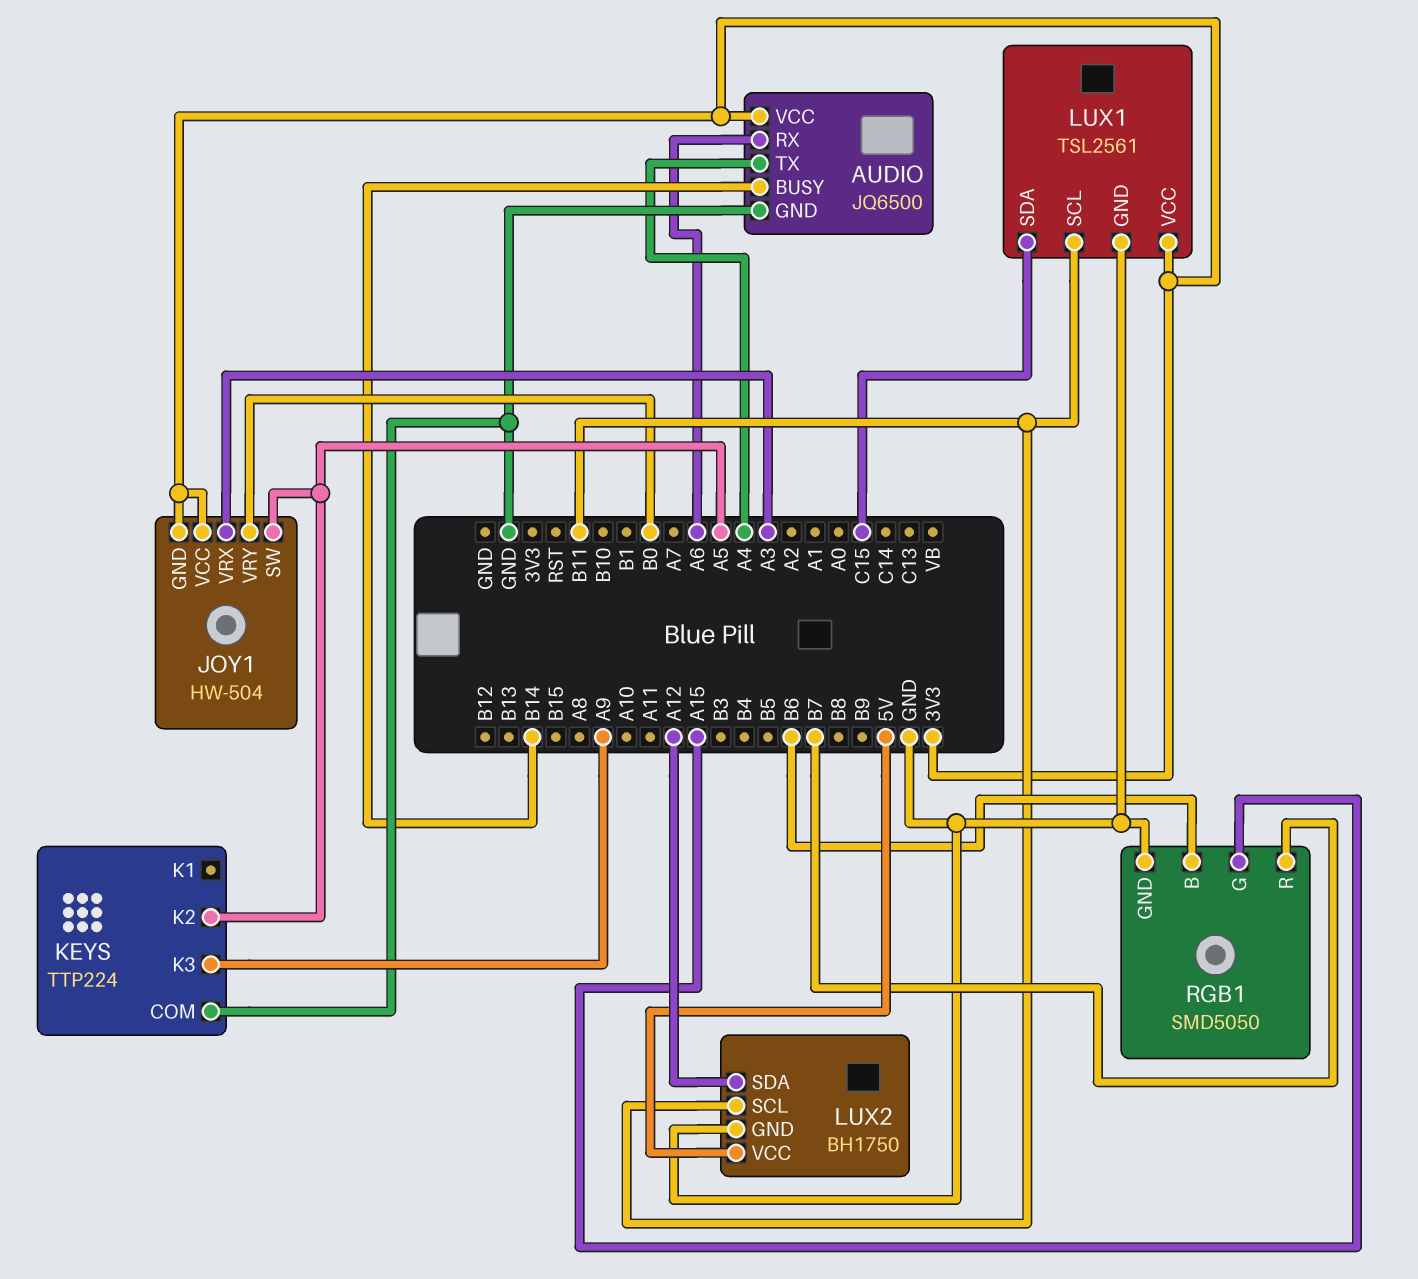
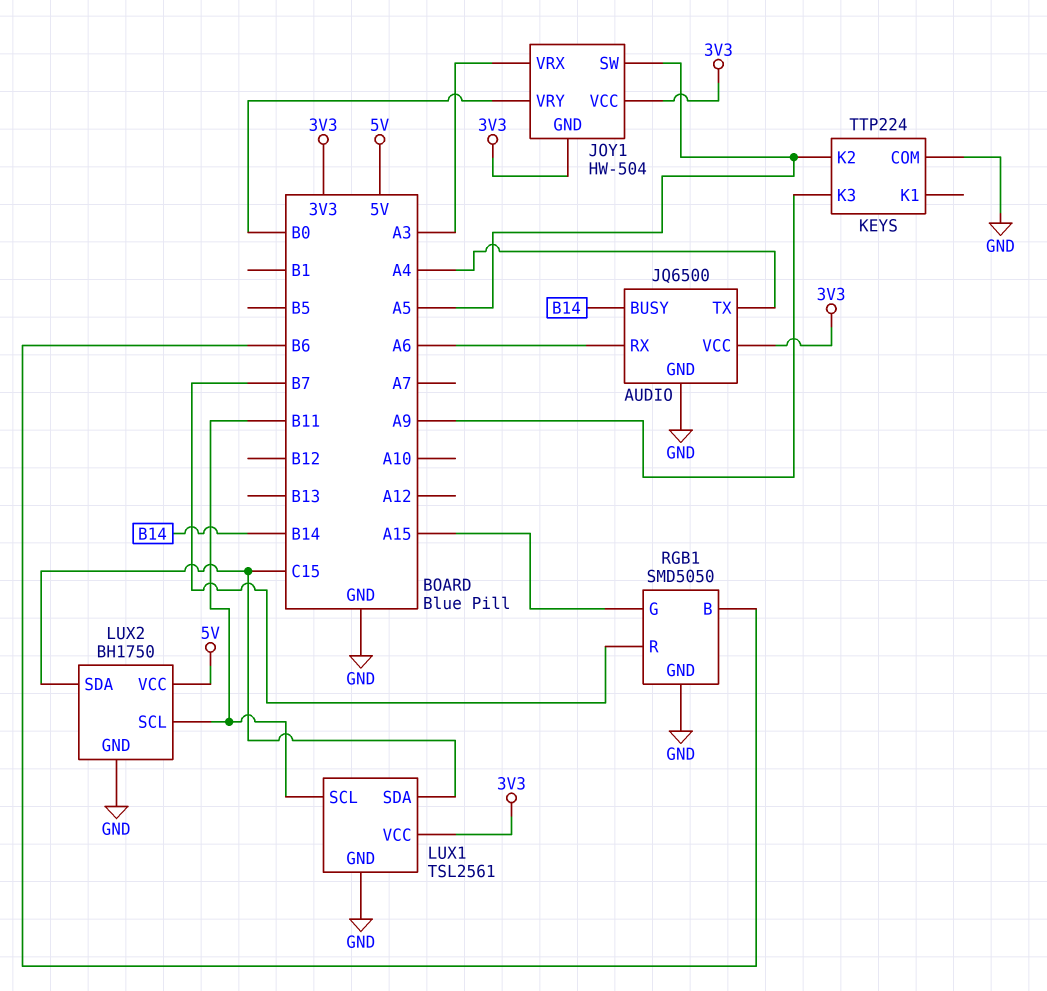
LUX2 pin SDA: A12 -> C15

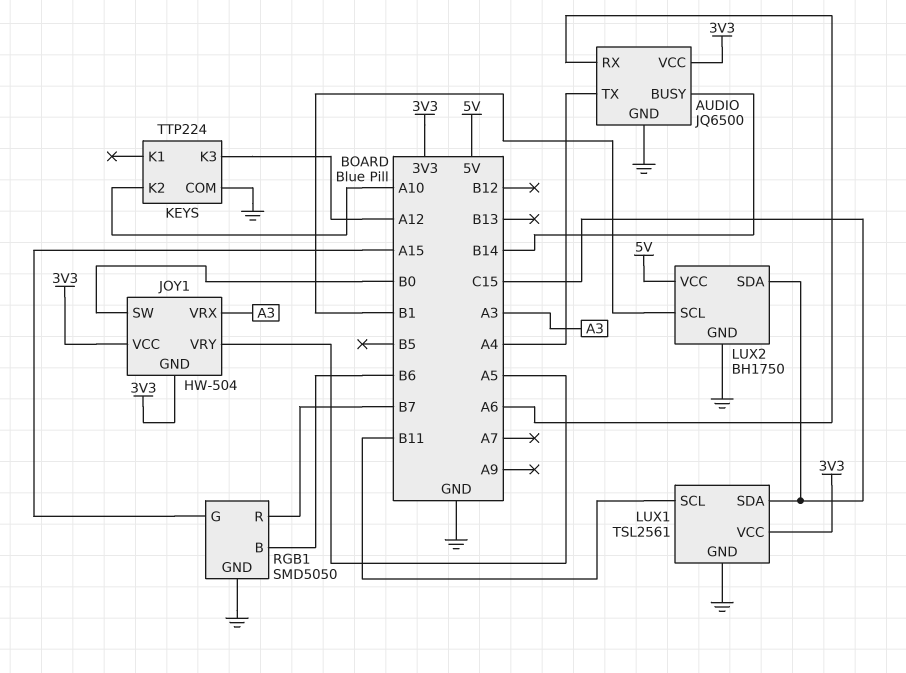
JOY1 pin SW: A5 -> B0
JOY1 pin VRY: B0 -> A5
KEYS pin K2: A5 -> A10
KEYS pin K3: A9 -> A12
LUX2 pin SCL: B11 -> B1

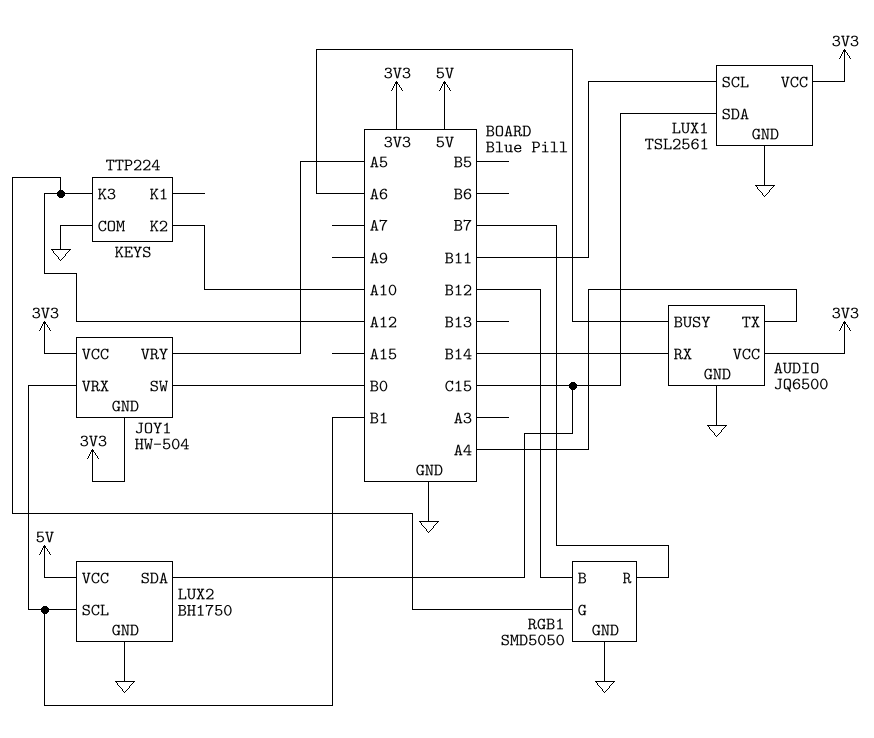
AUDIO pin BUSY: B14 -> A6
AUDIO pin RX: A6 -> B14
JOY1 pin VRX: A3 -> B1
RGB1 pin B: B6 -> B12
RGB1 pin G: A15 -> A12

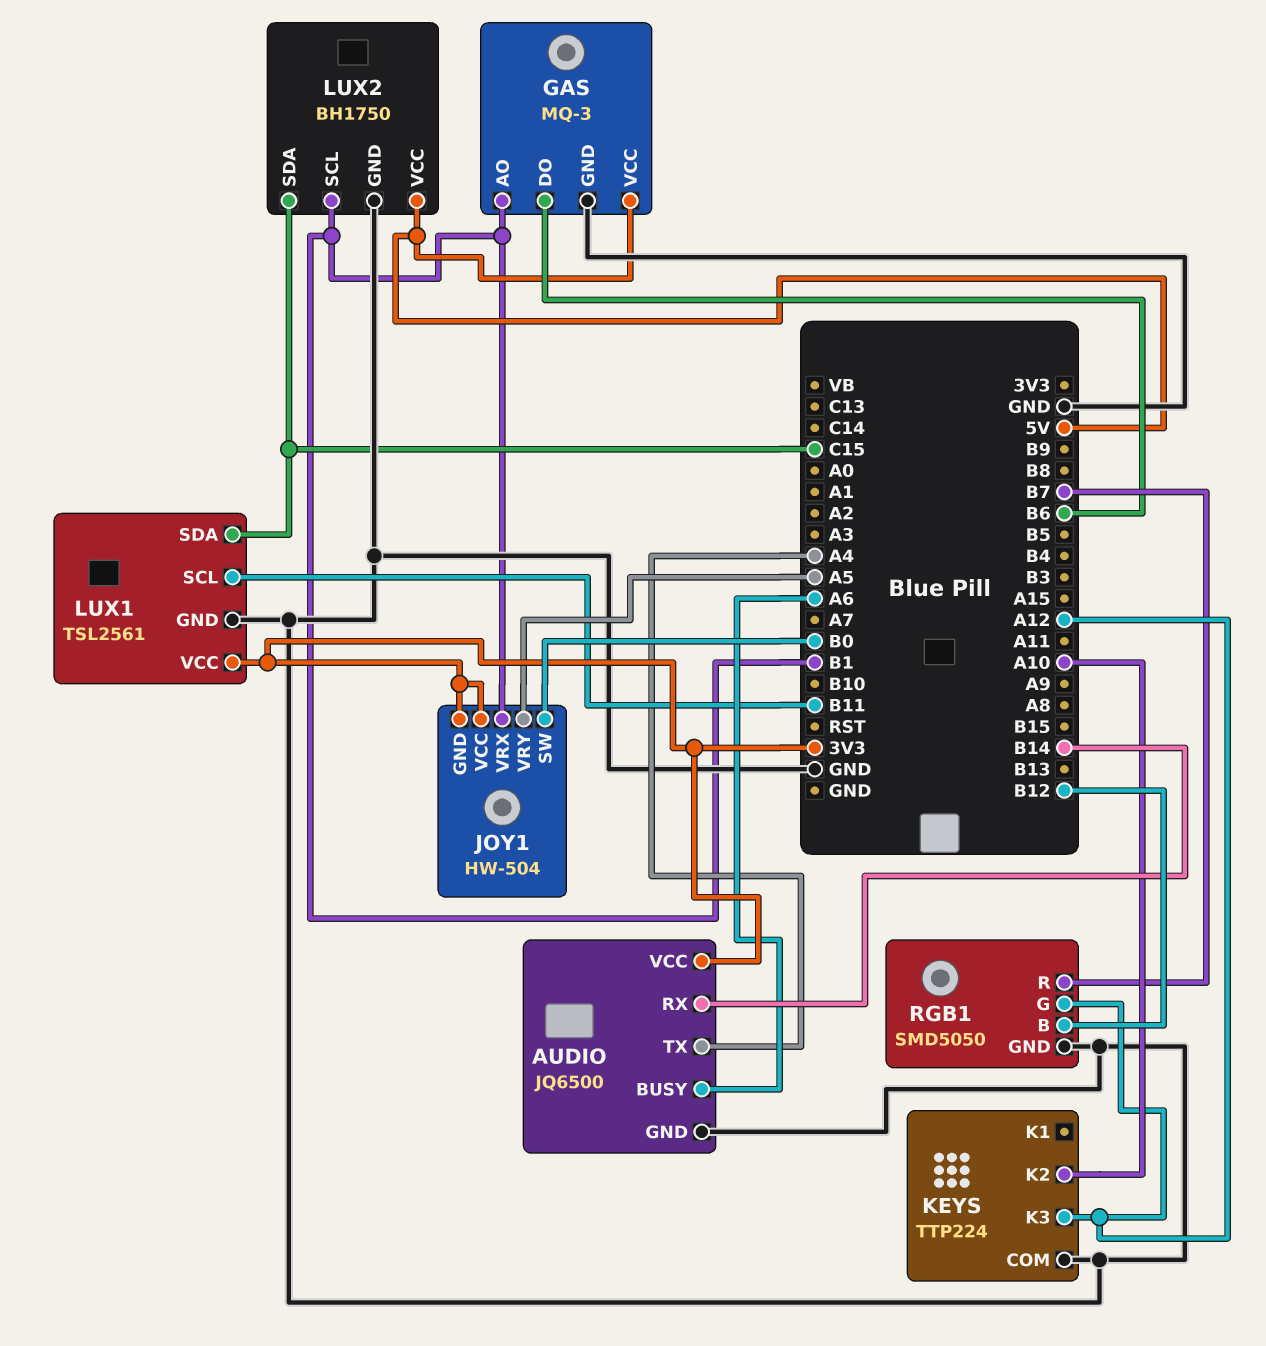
GAS: none -> MQ-3
GAS pin AO: none -> B1
GAS pin DO: none -> B6
GAS pin GND: none -> GND
GAS pin VCC: none -> 5V

